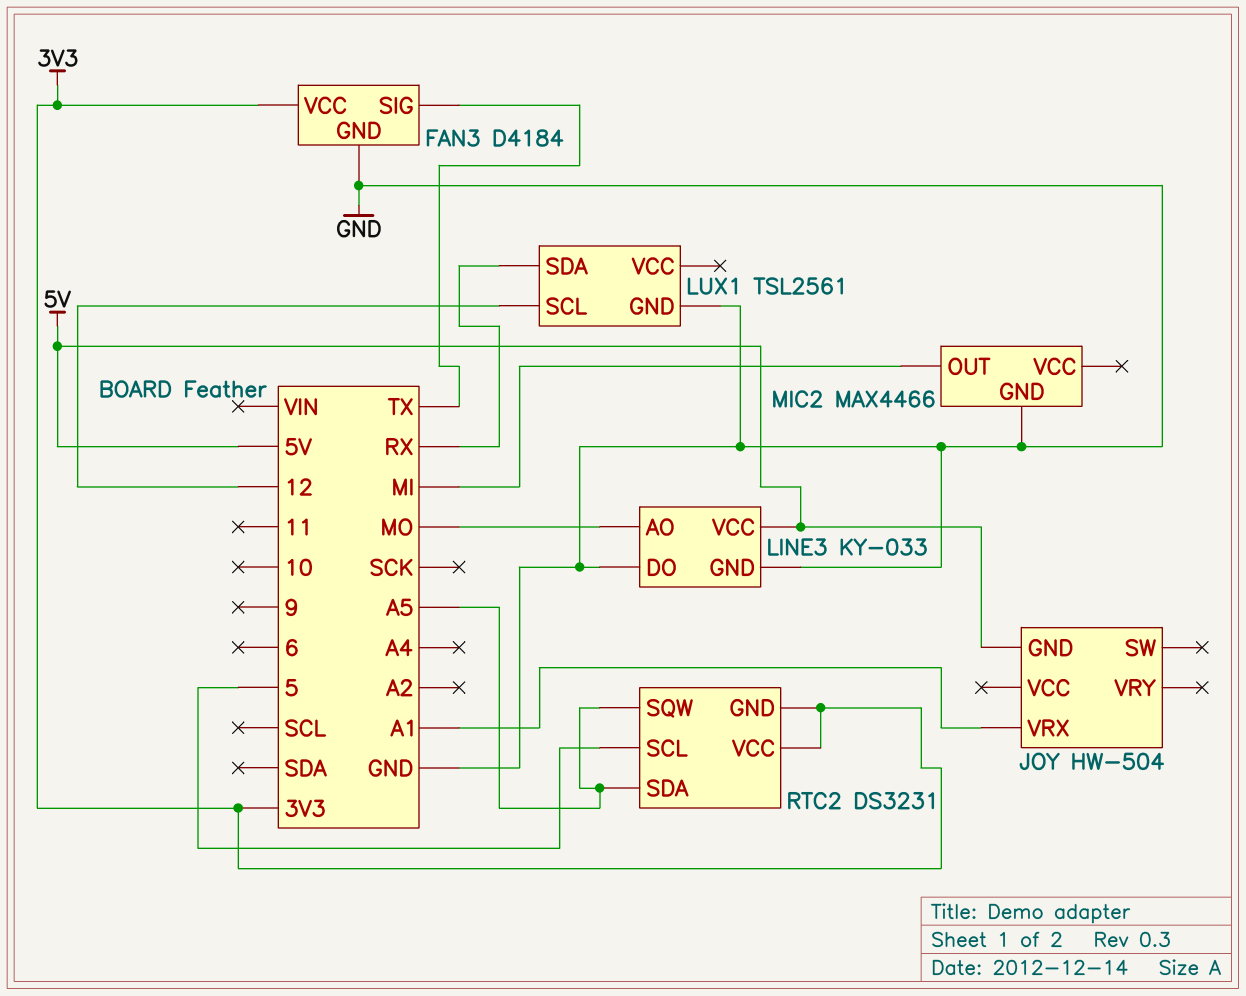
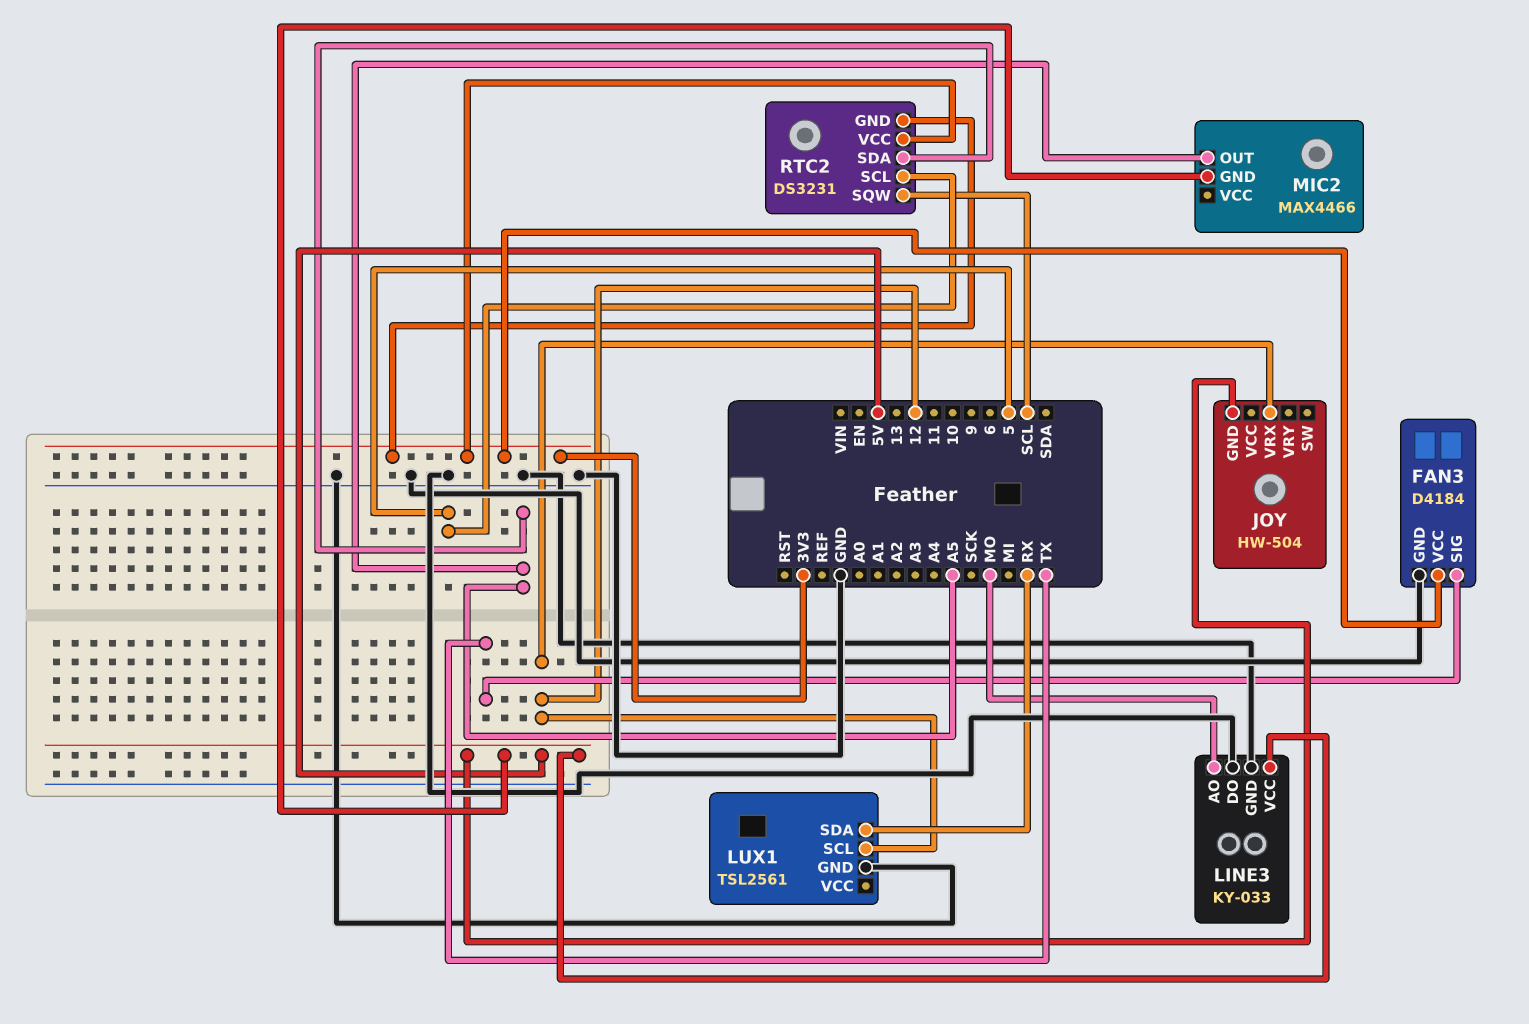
JOY pin VRX: A1 -> 12
MIC2 pin GND: GND -> 5V
MIC2 pin OUT: MI -> A5
RTC2 pin SQW: A5 -> SCL

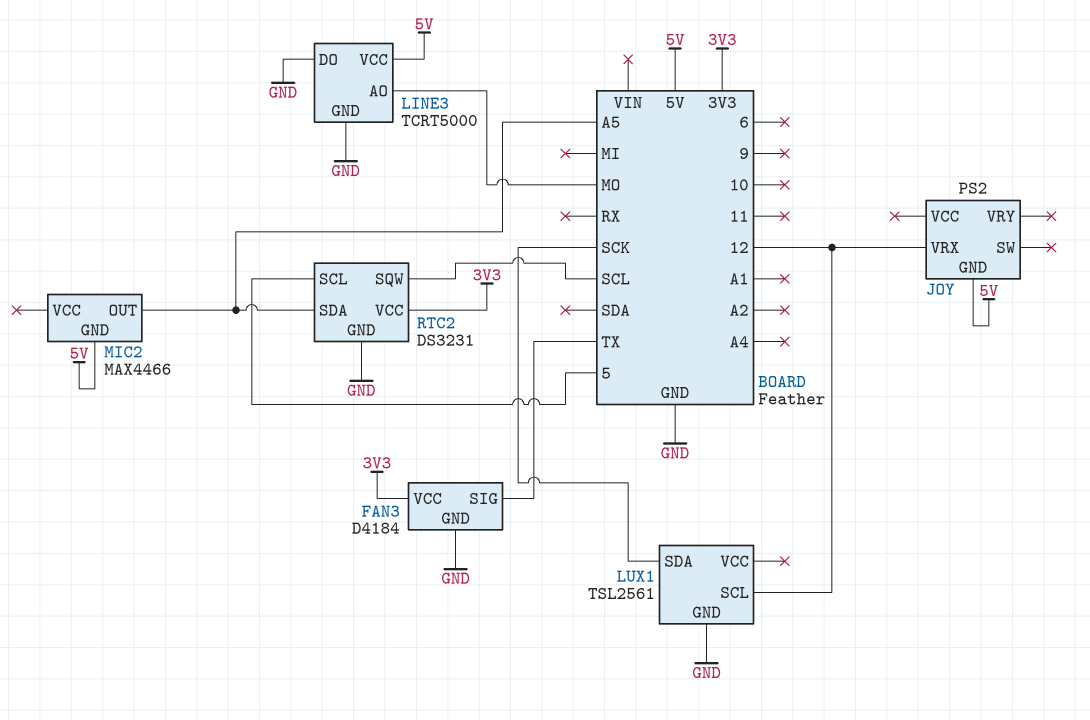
JOY: HW-504 -> PS2
LINE3: KY-033 -> TCRT5000
LUX1 pin SDA: RX -> SCK
RTC2 pin GND: 3V3 -> GND

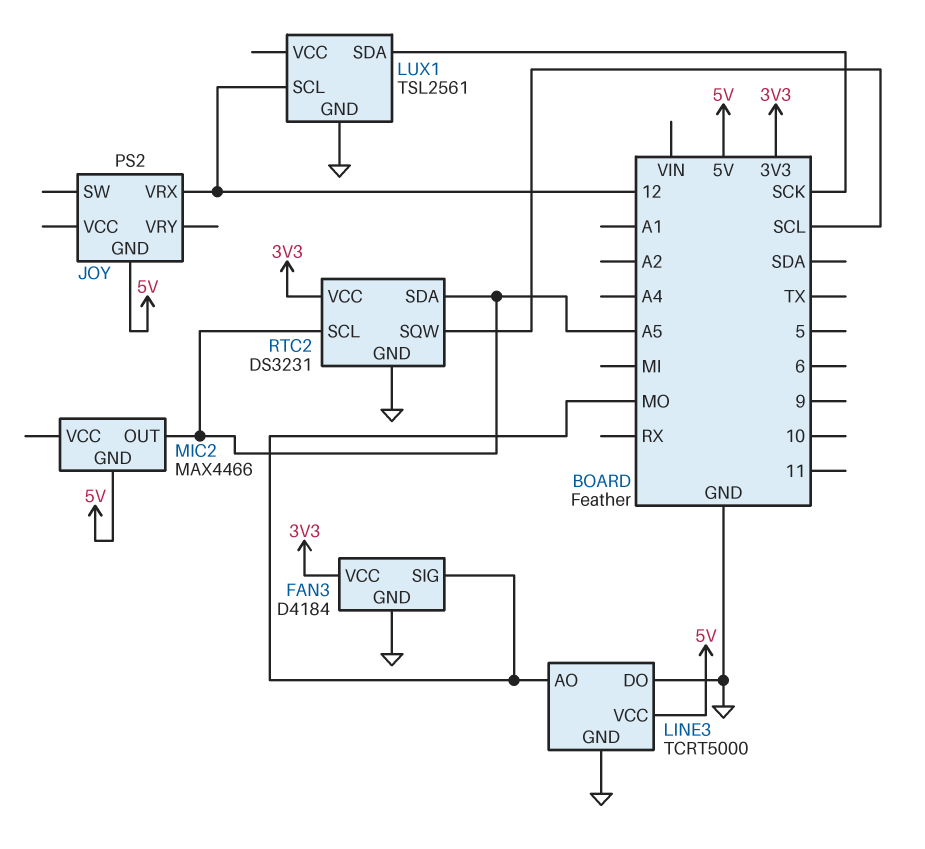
FAN3 pin SIG: TX -> MO
RTC2 pin SCL: 5 -> A5

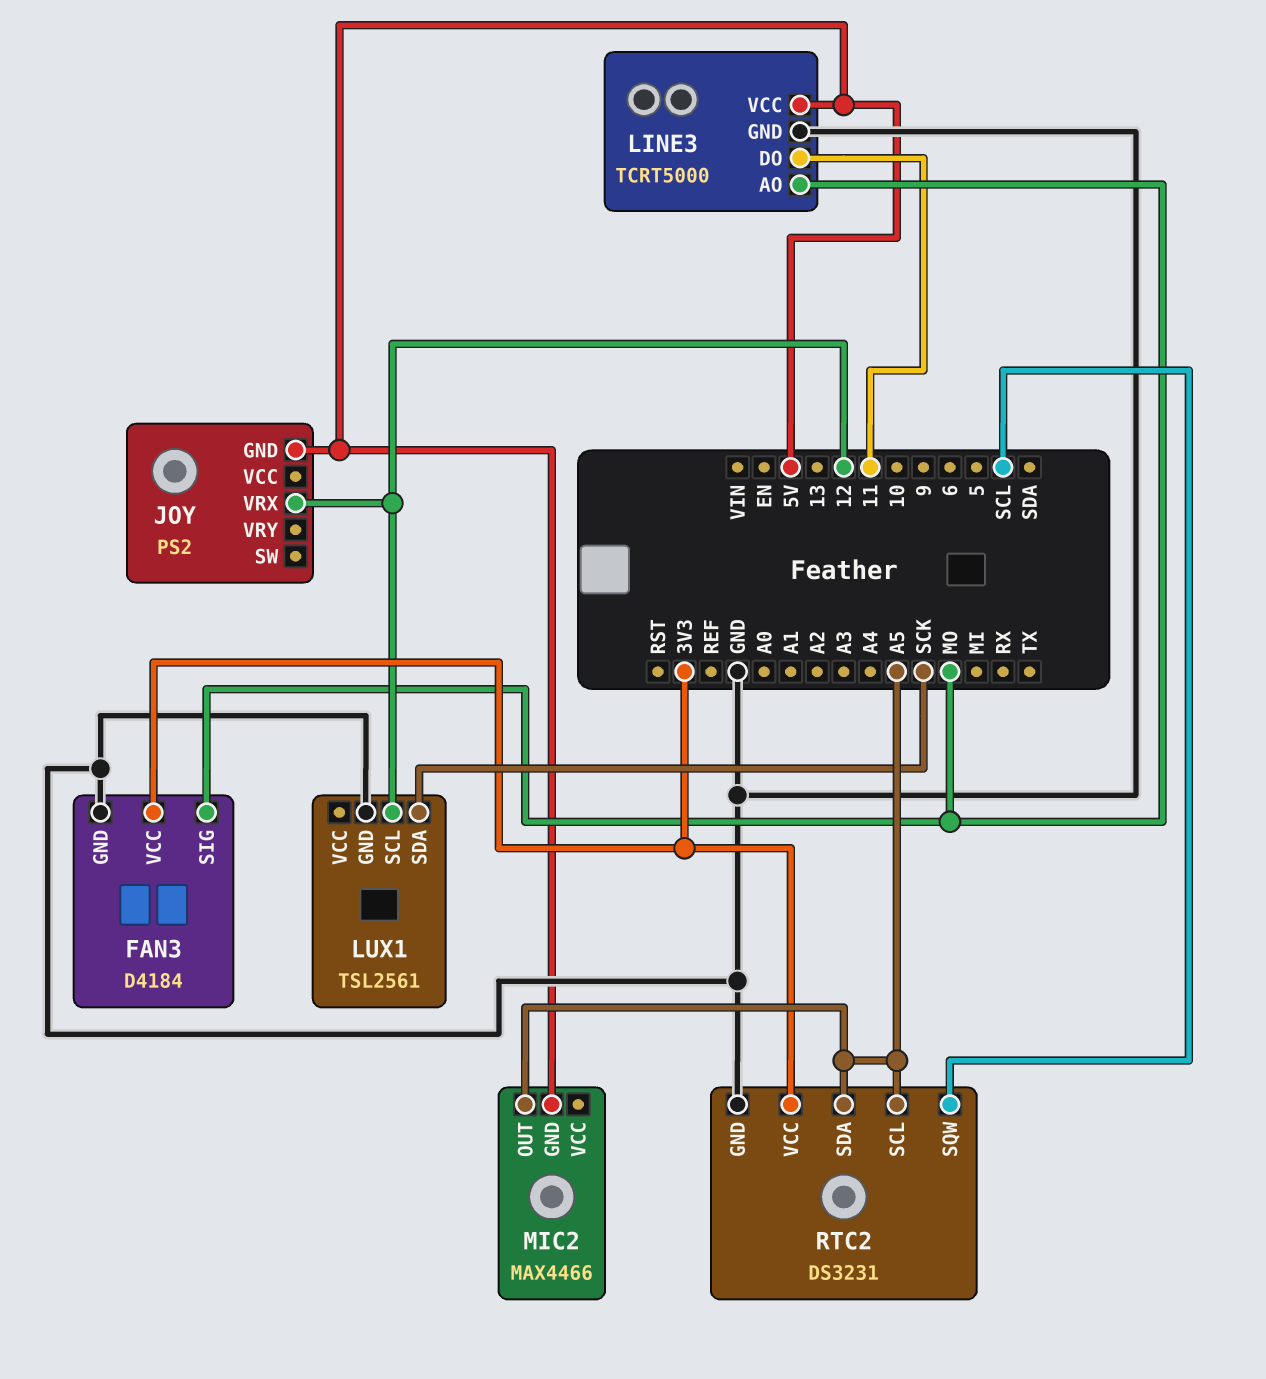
LINE3 pin DO: GND -> 11

